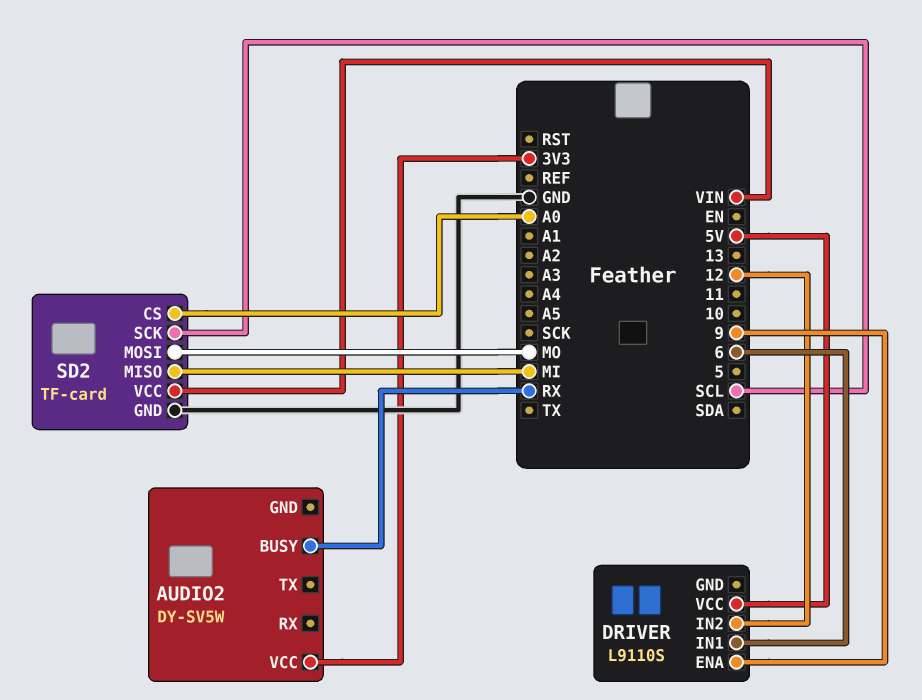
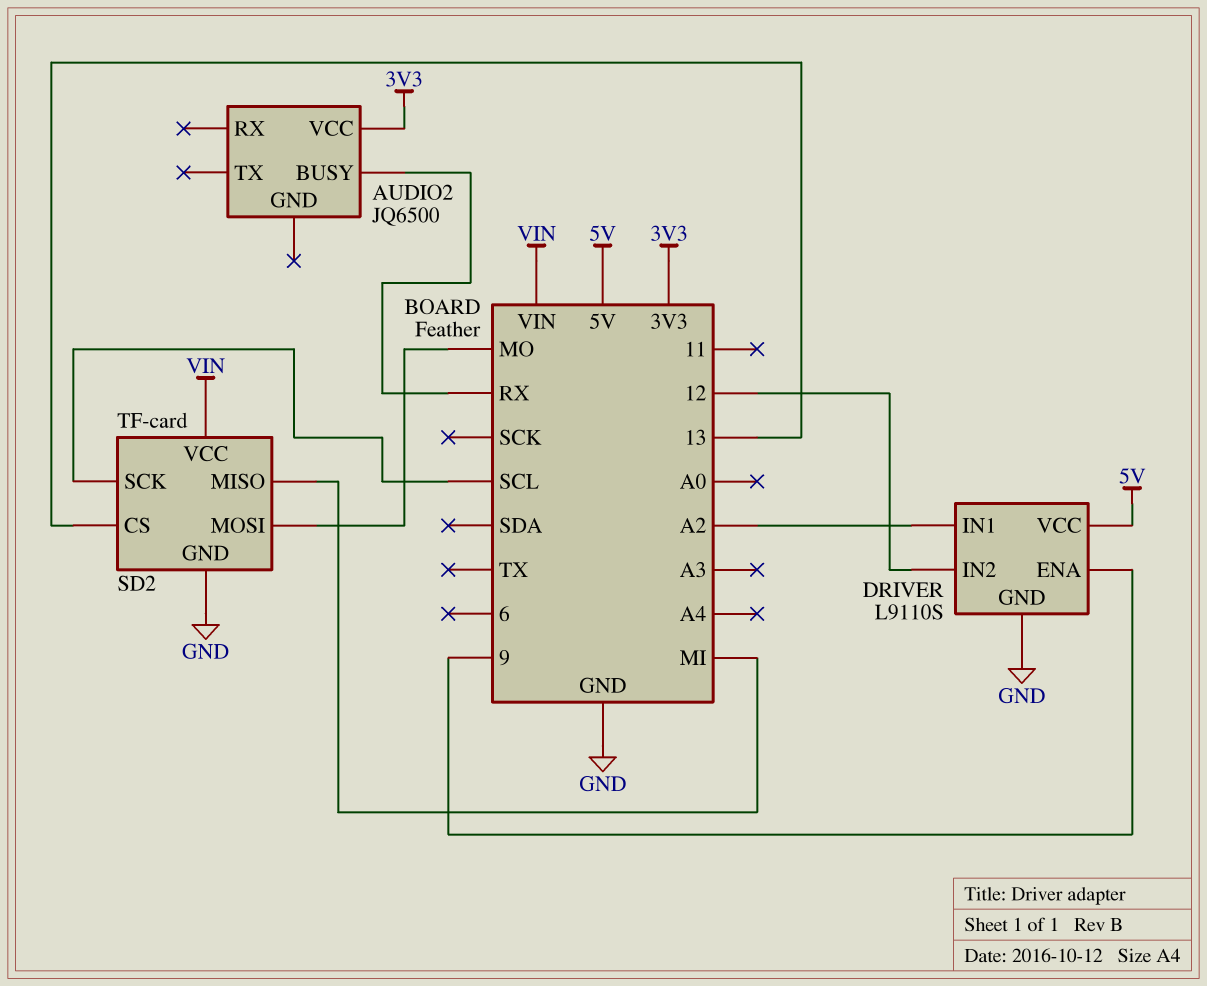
AUDIO2: DY-SV5W -> JQ6500
DRIVER pin GND: none -> GND
DRIVER pin IN1: 6 -> A2
SD2 pin CS: A0 -> 13

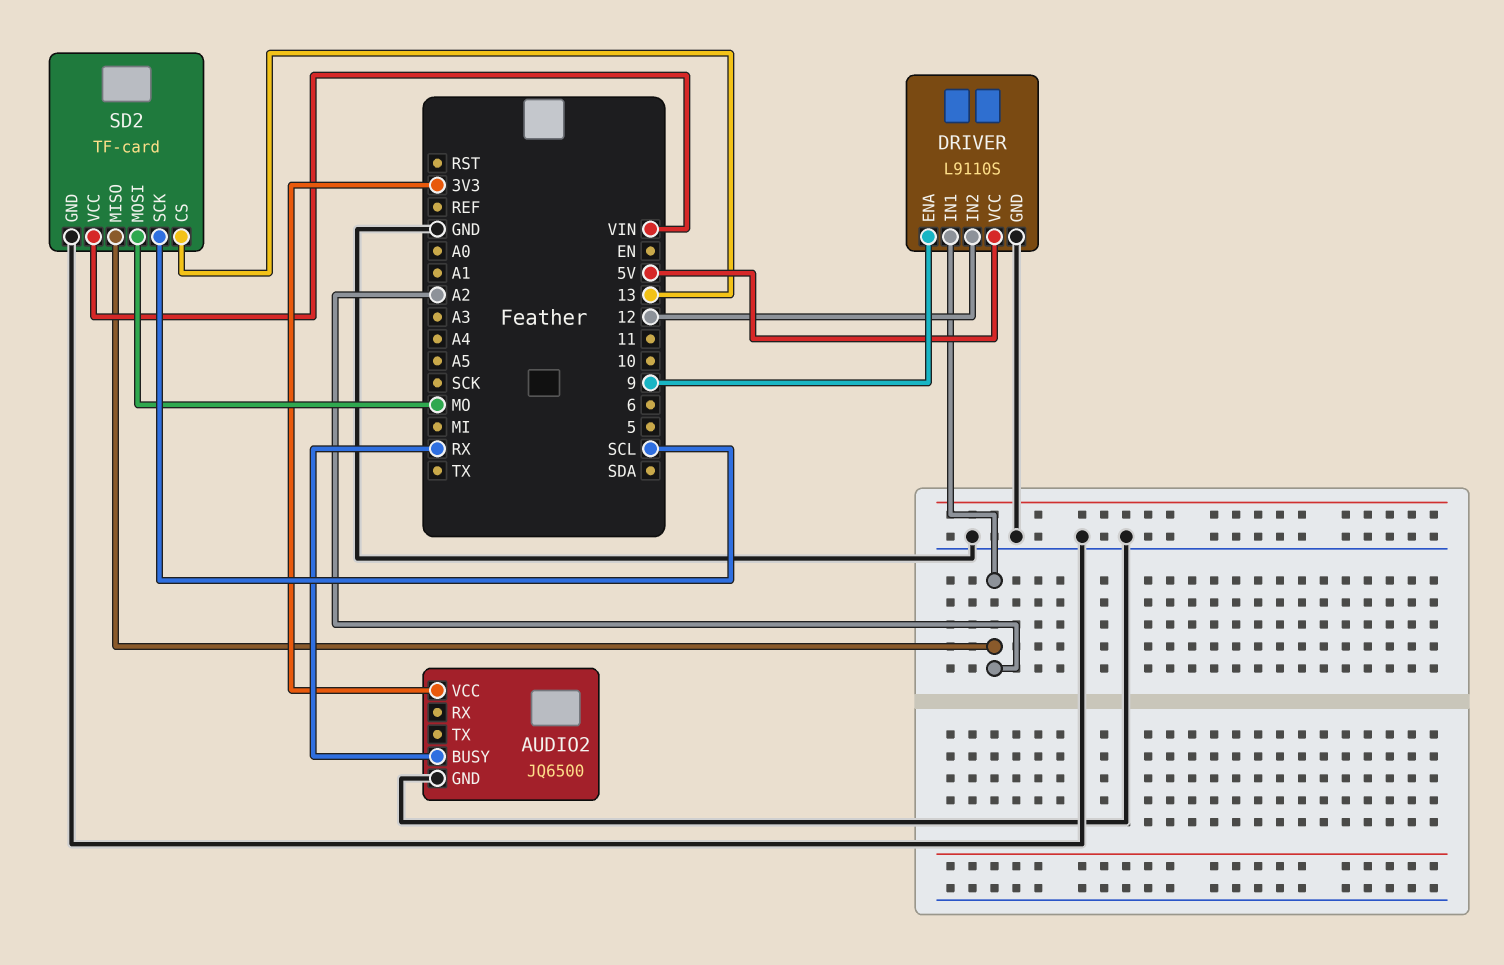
AUDIO2 pin GND: none -> GND
SD2 pin MISO: MI -> A2

